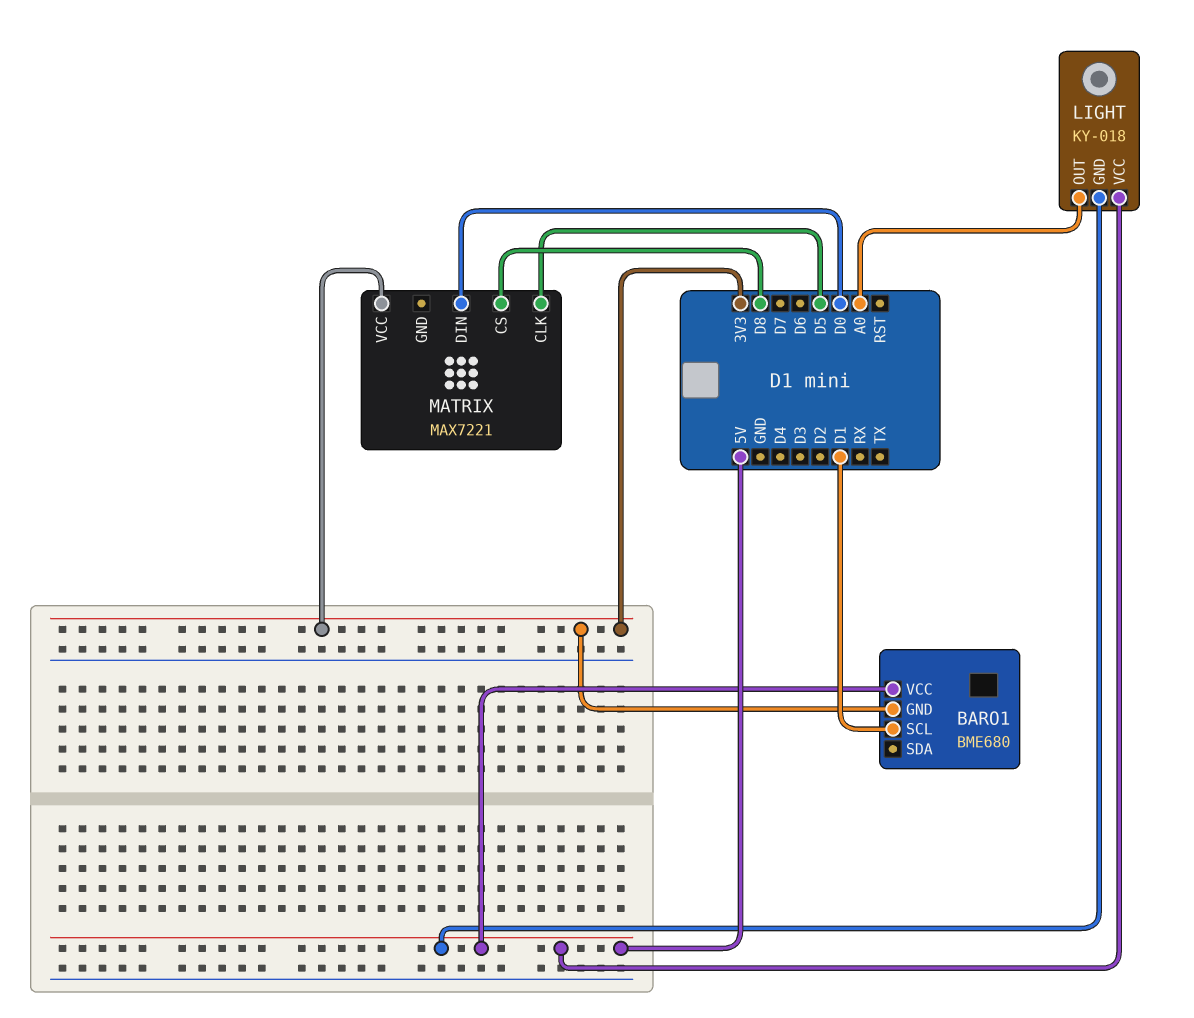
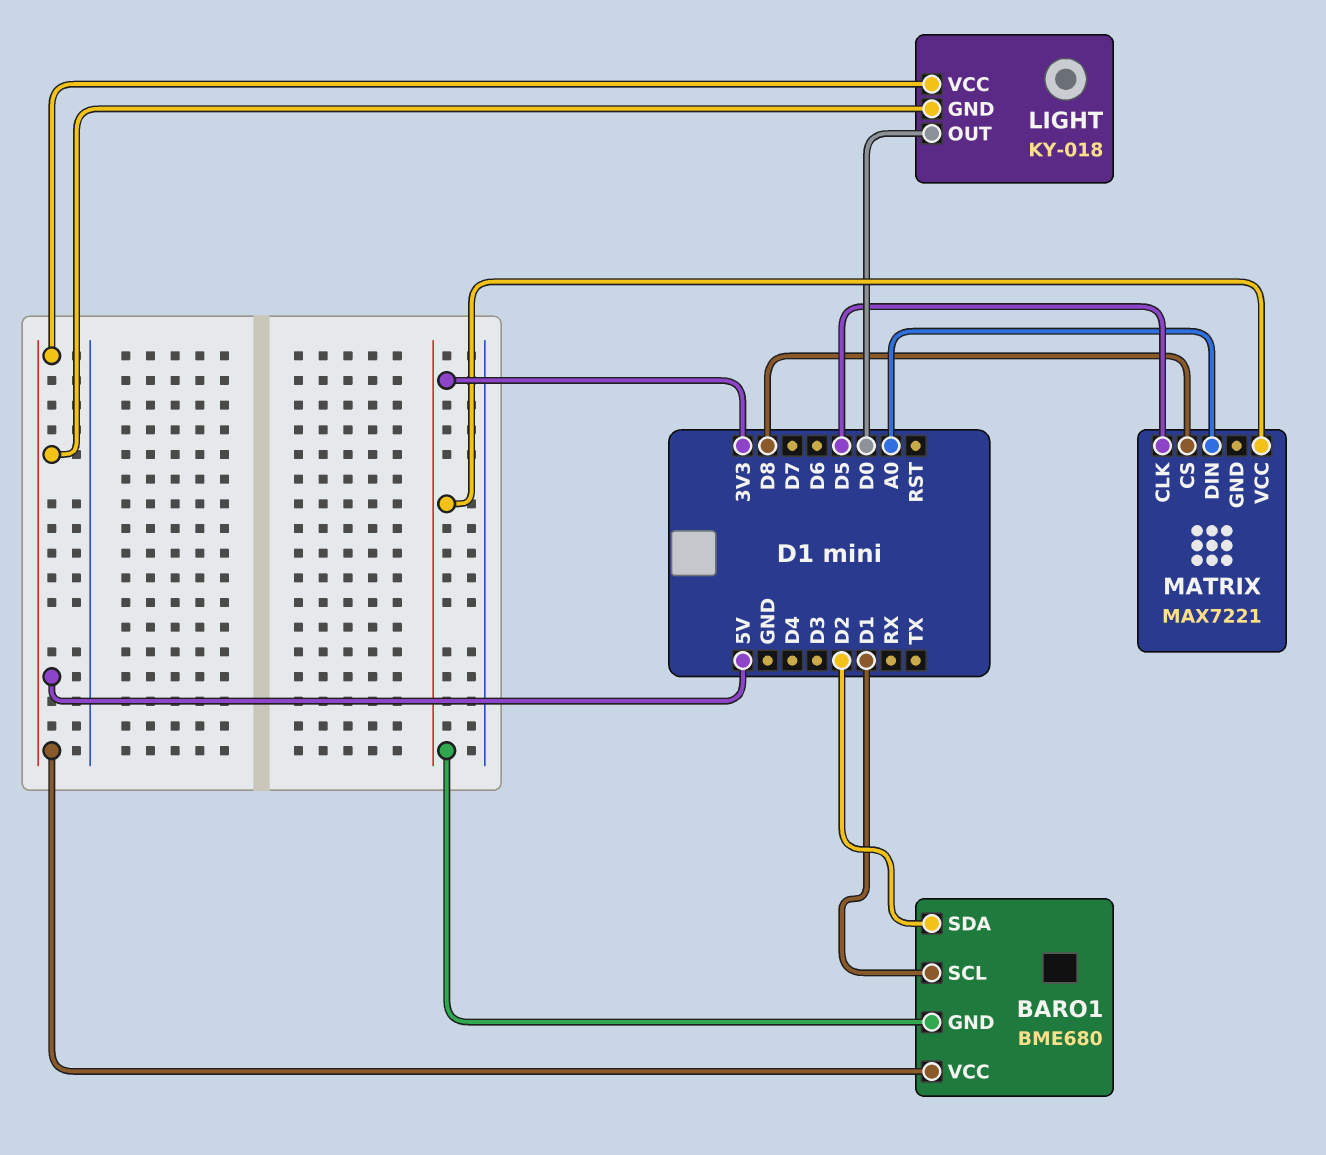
BARO1 pin SDA: none -> D2
LIGHT pin OUT: A0 -> D0
MATRIX pin DIN: D0 -> A0

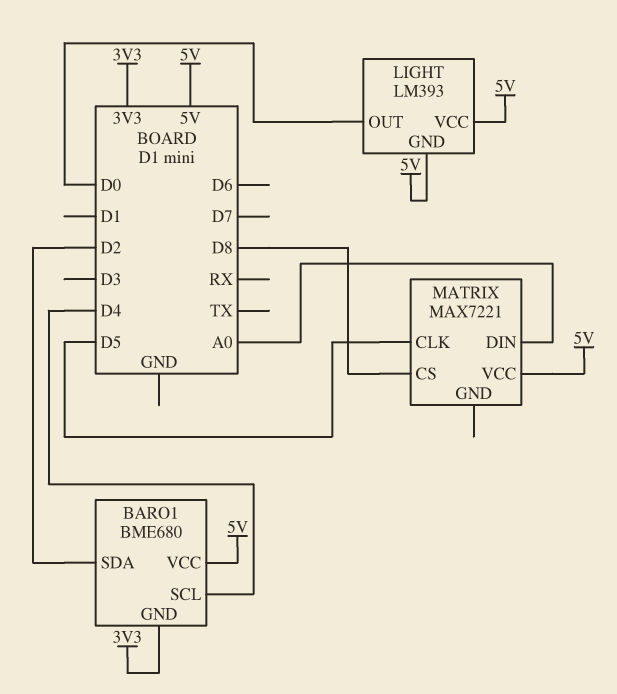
BARO1 pin SCL: D1 -> D4
LIGHT: KY-018 -> LM393
MATRIX pin VCC: 3V3 -> 5V

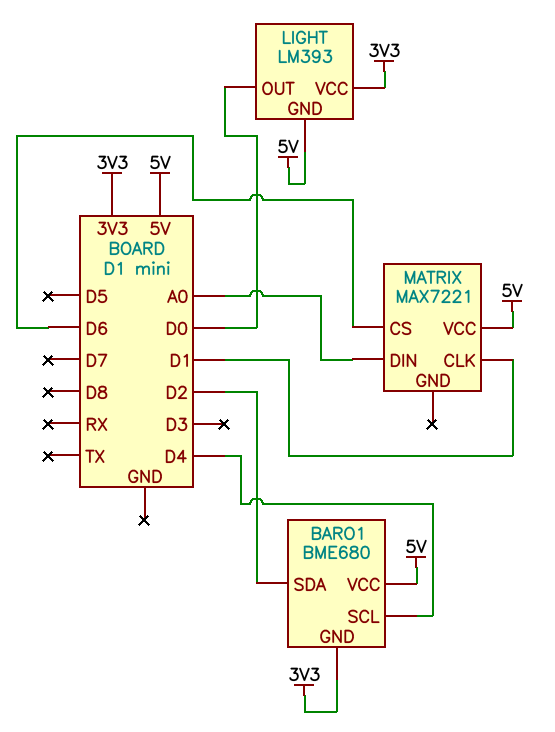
LIGHT pin VCC: 5V -> 3V3
MATRIX pin CLK: D5 -> D1
MATRIX pin CS: D8 -> D6

